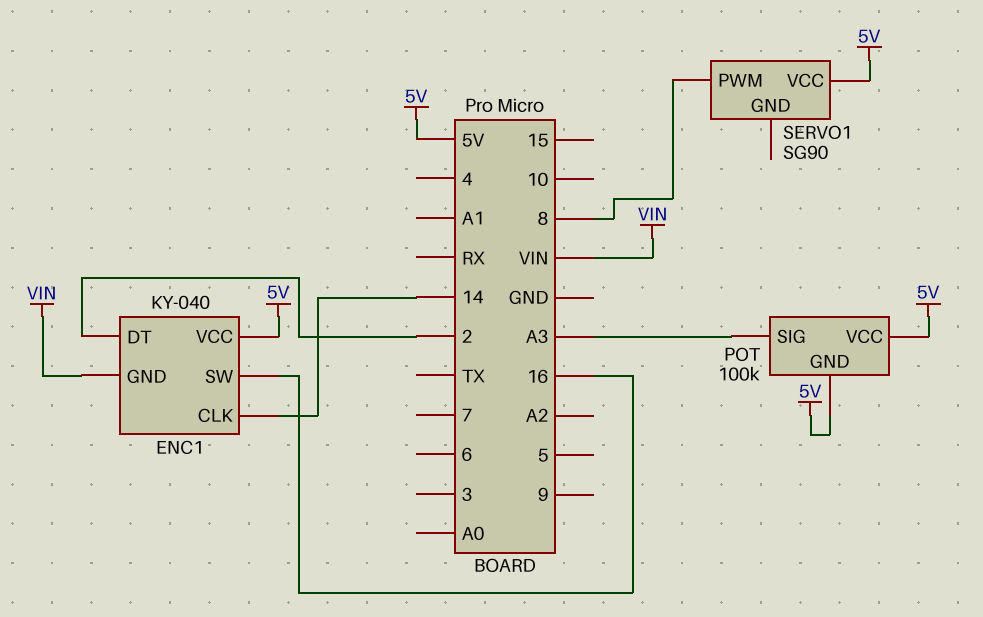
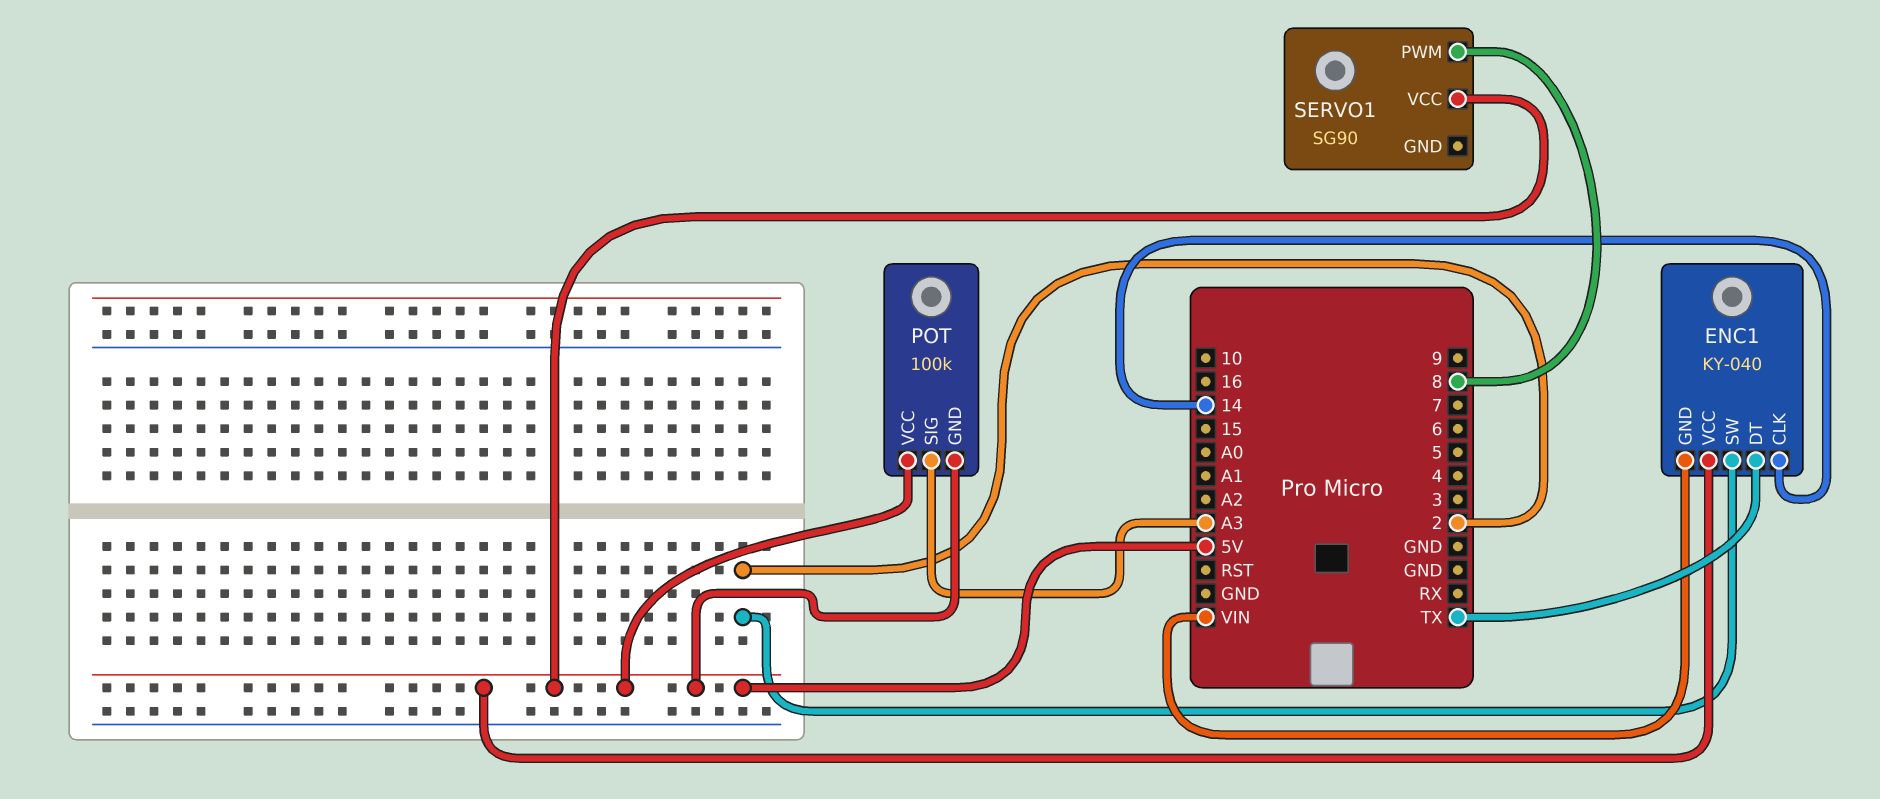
ENC1 pin DT: 2 -> TX
ENC1 pin SW: 16 -> 2

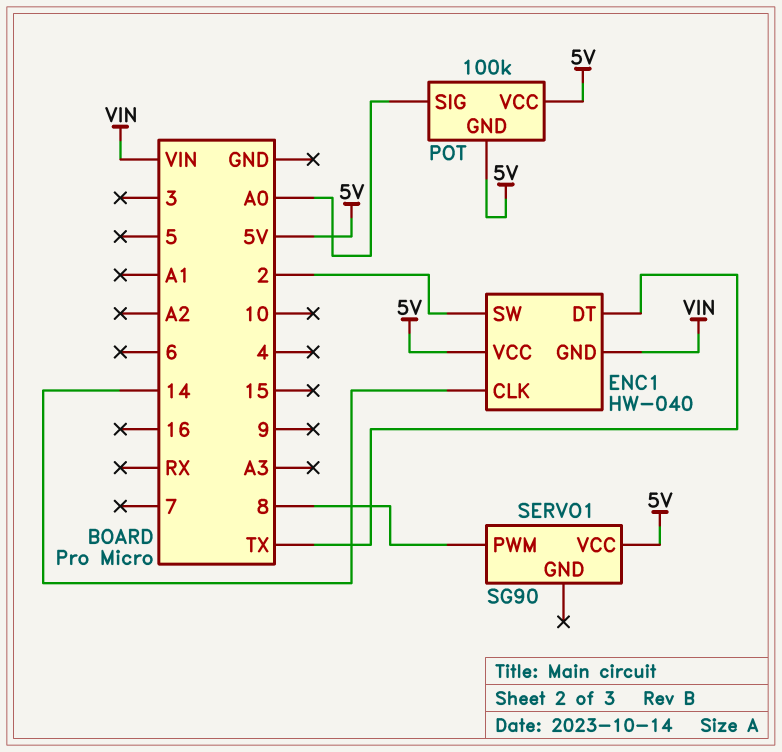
ENC1: KY-040 -> HW-040
POT pin SIG: A3 -> A0

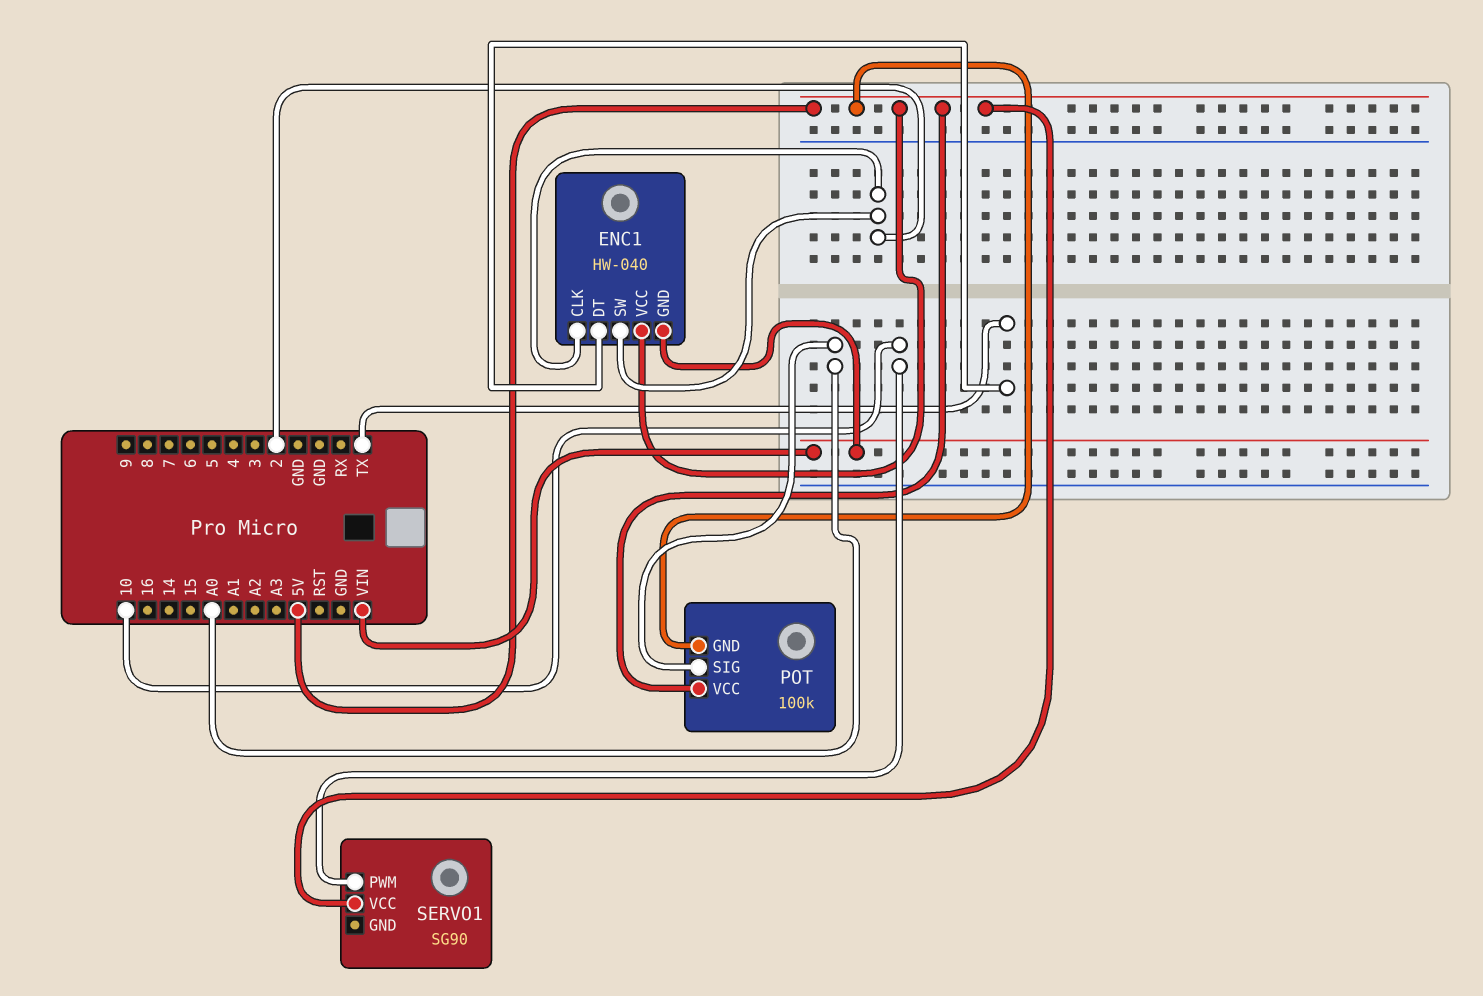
ENC1 pin CLK: 14 -> 2
SERVO1 pin PWM: 8 -> 10

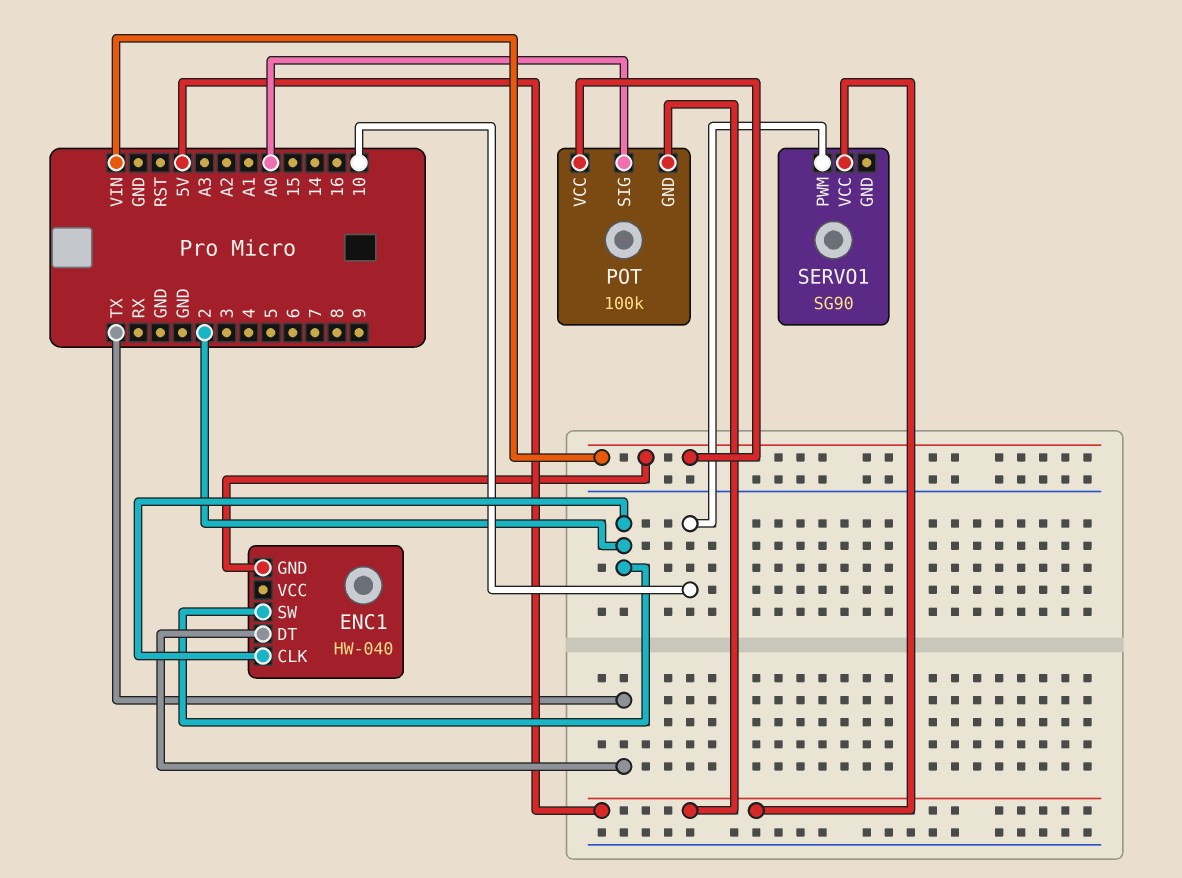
ENC1 pin VCC: 5V -> none
POT pin VCC: 5V -> VIN

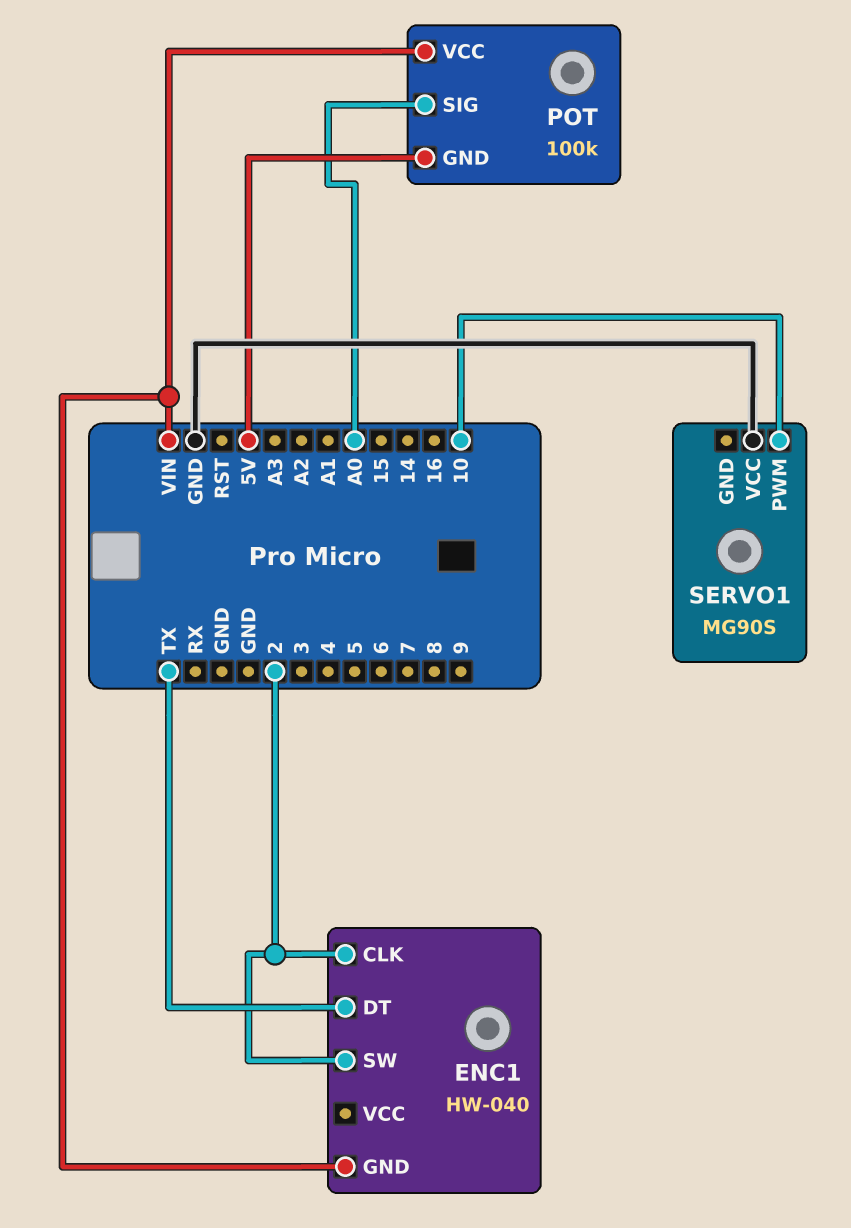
SERVO1: SG90 -> MG90S
SERVO1 pin VCC: 5V -> GND

